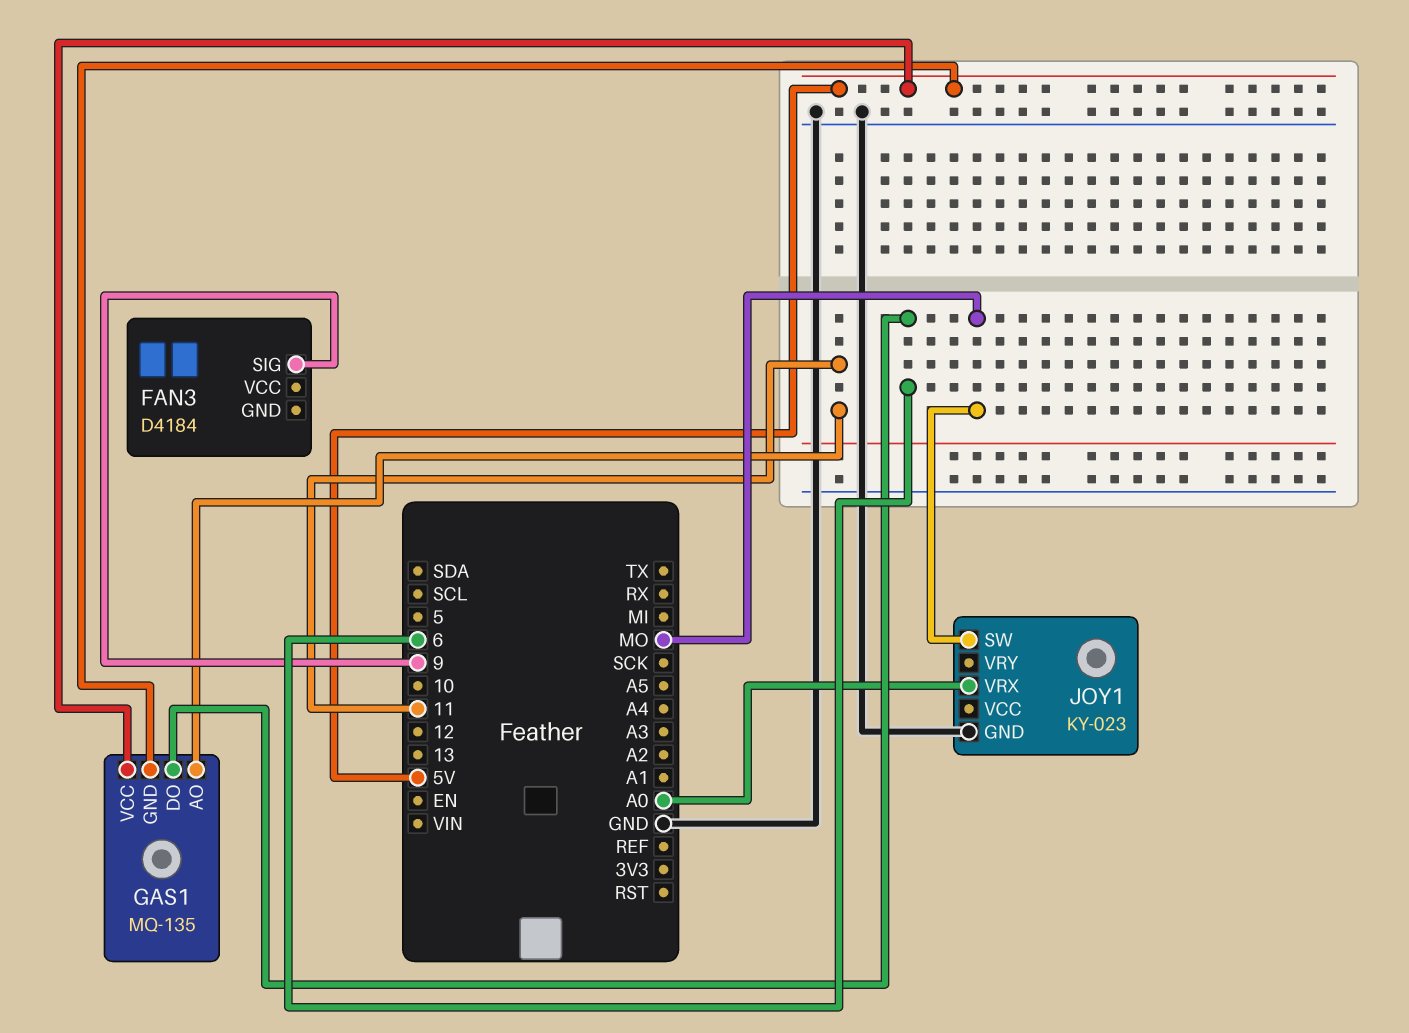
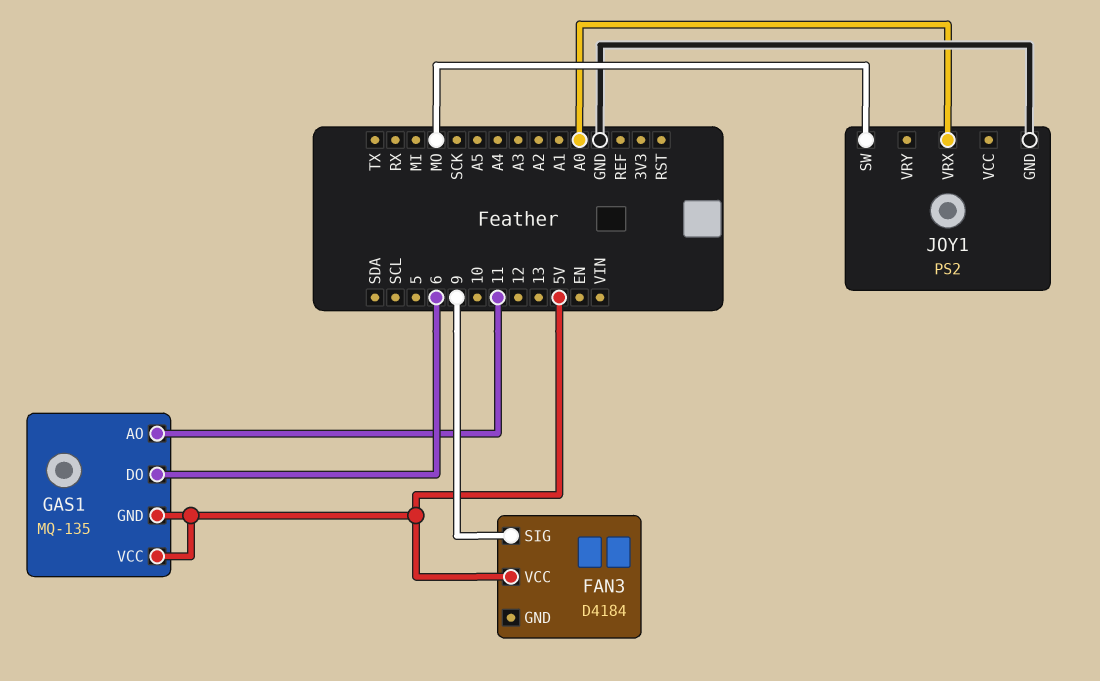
FAN3 pin VCC: none -> 5V
JOY1: KY-023 -> PS2

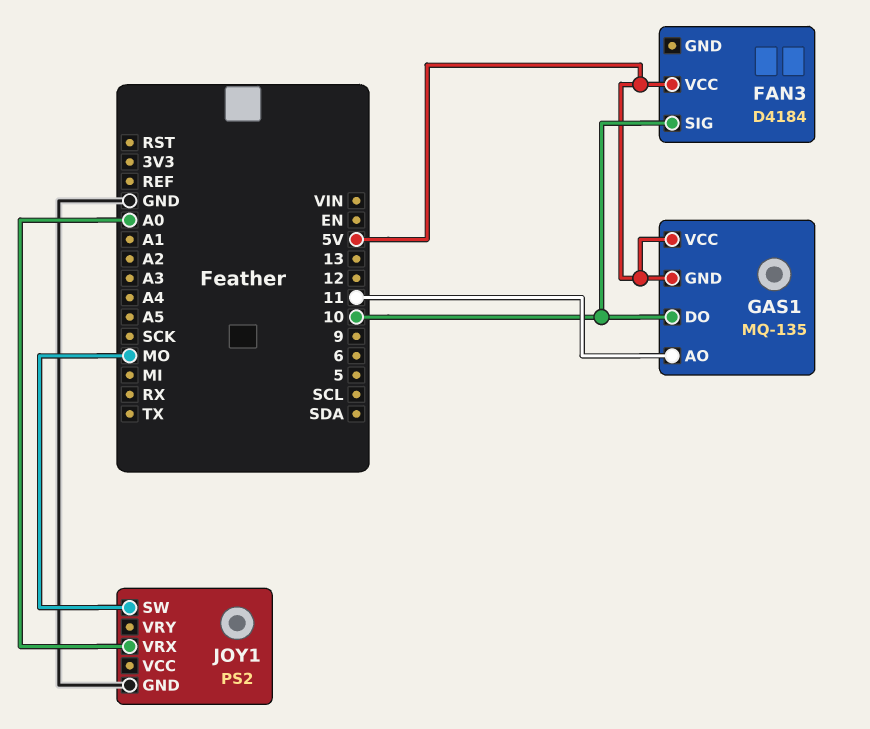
FAN3 pin SIG: 9 -> 10
GAS1 pin DO: 6 -> 10

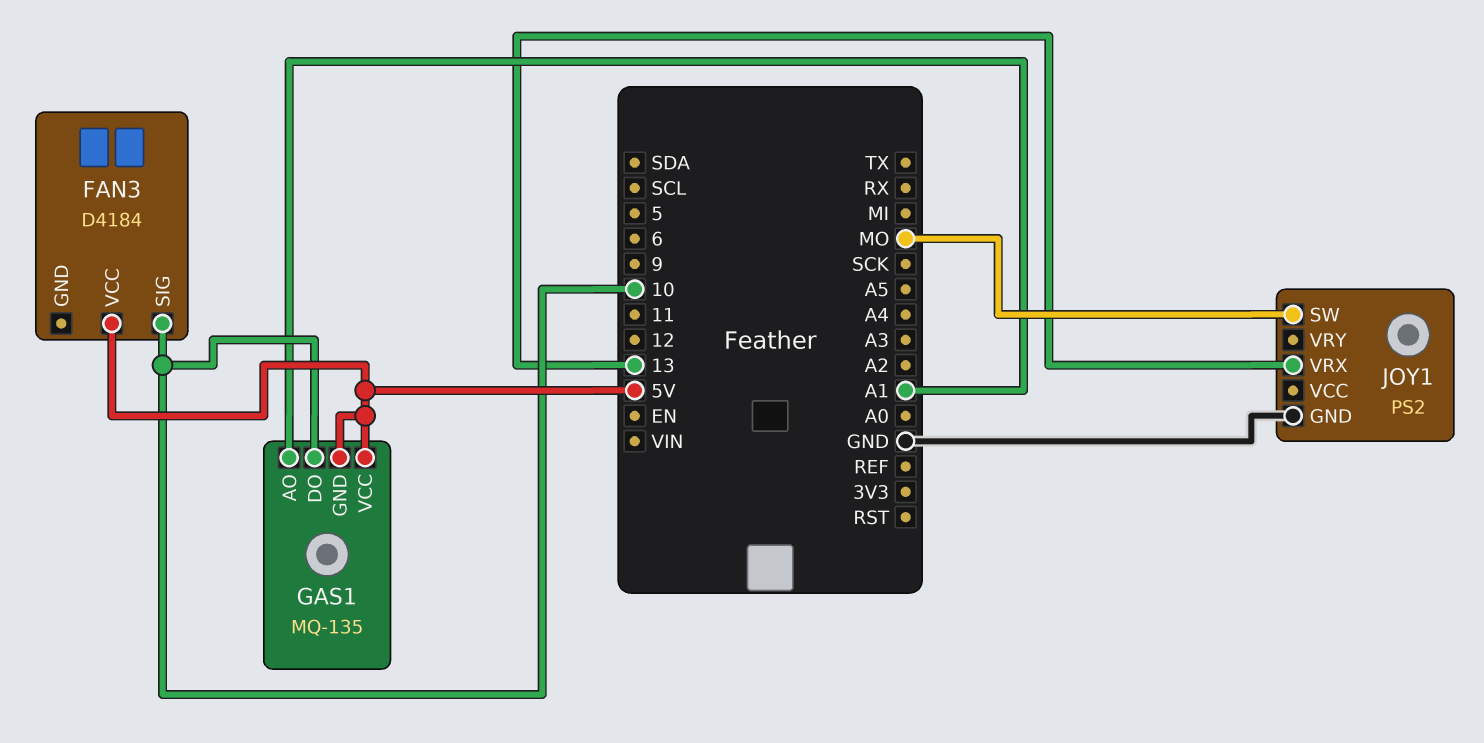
GAS1 pin AO: 11 -> A1
JOY1 pin VRX: A0 -> 13

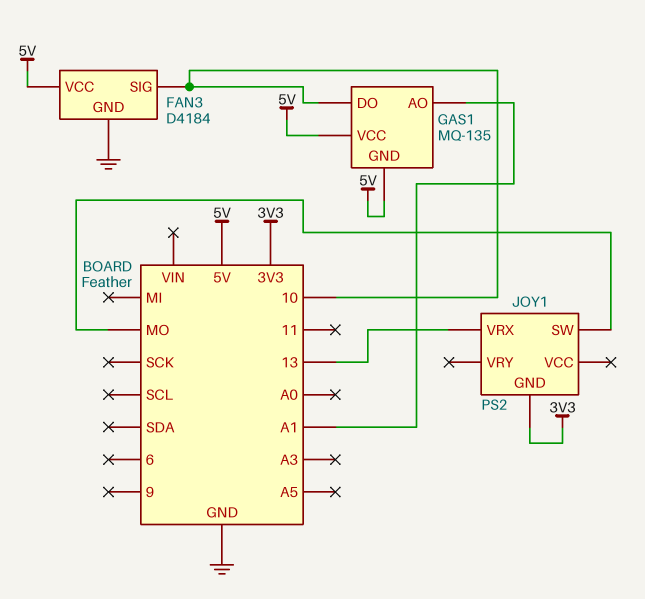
FAN3 pin GND: none -> GND
JOY1 pin GND: GND -> 3V3

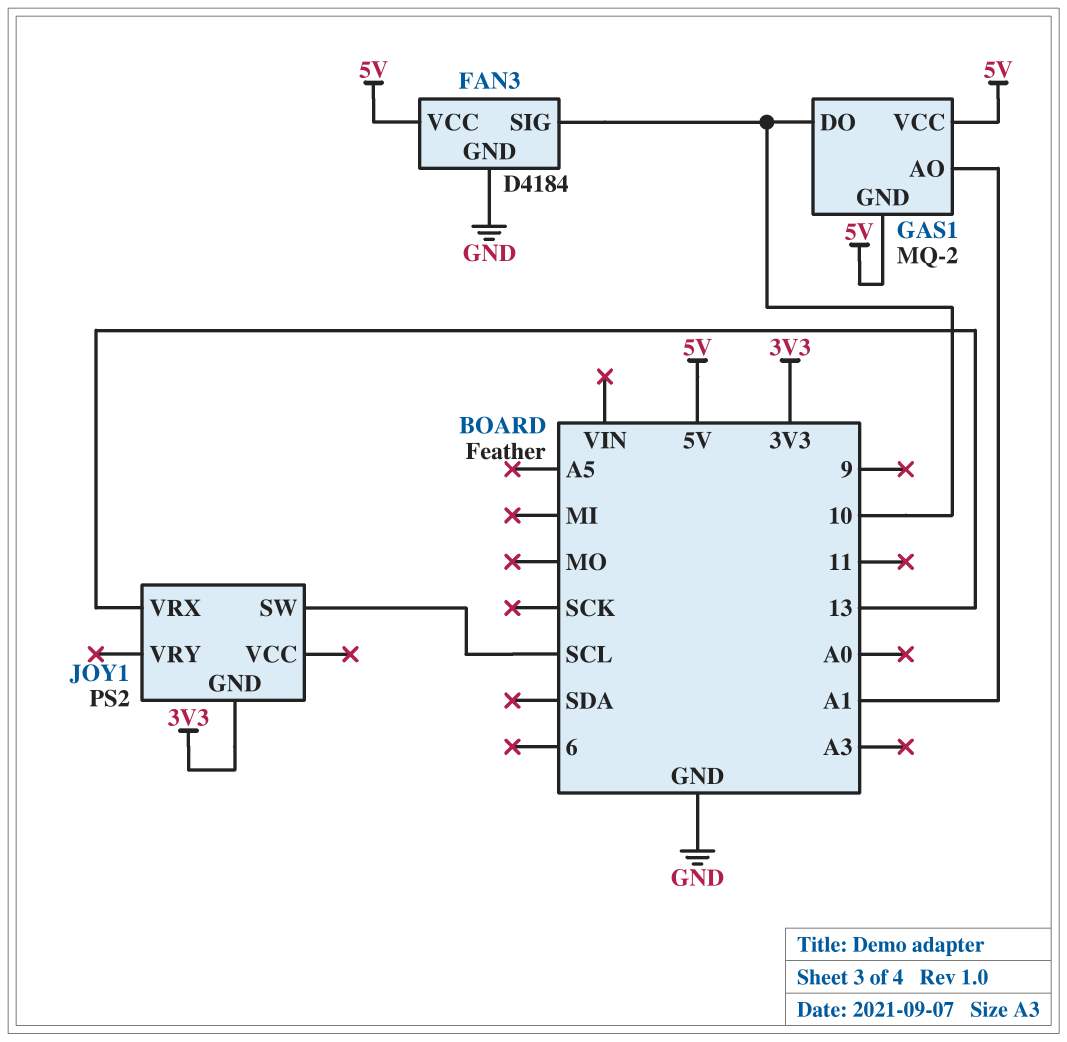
GAS1: MQ-135 -> MQ-2
JOY1 pin SW: MO -> SCL

